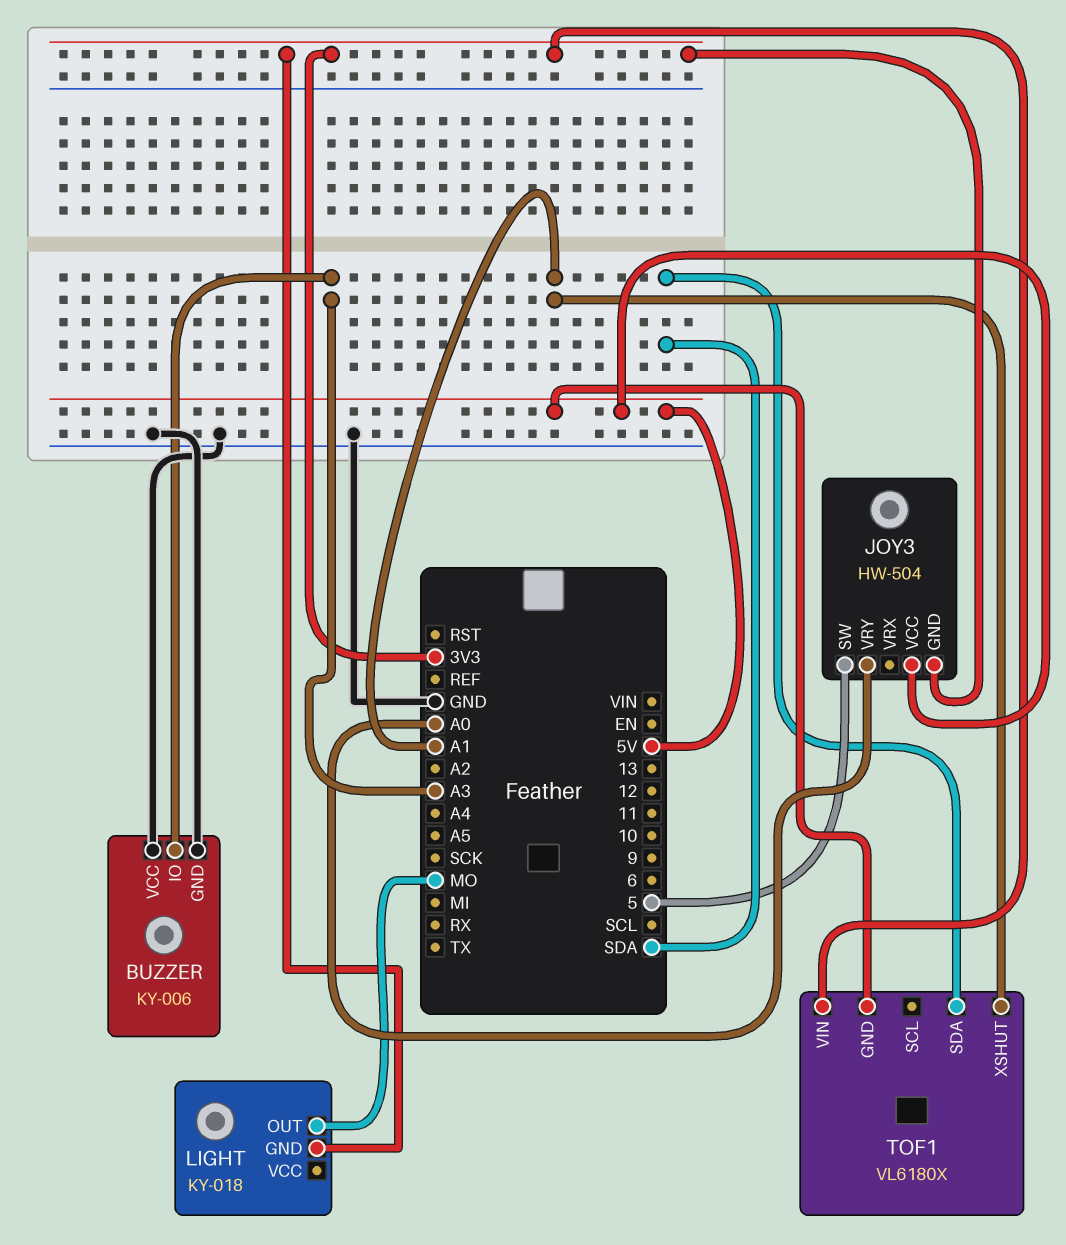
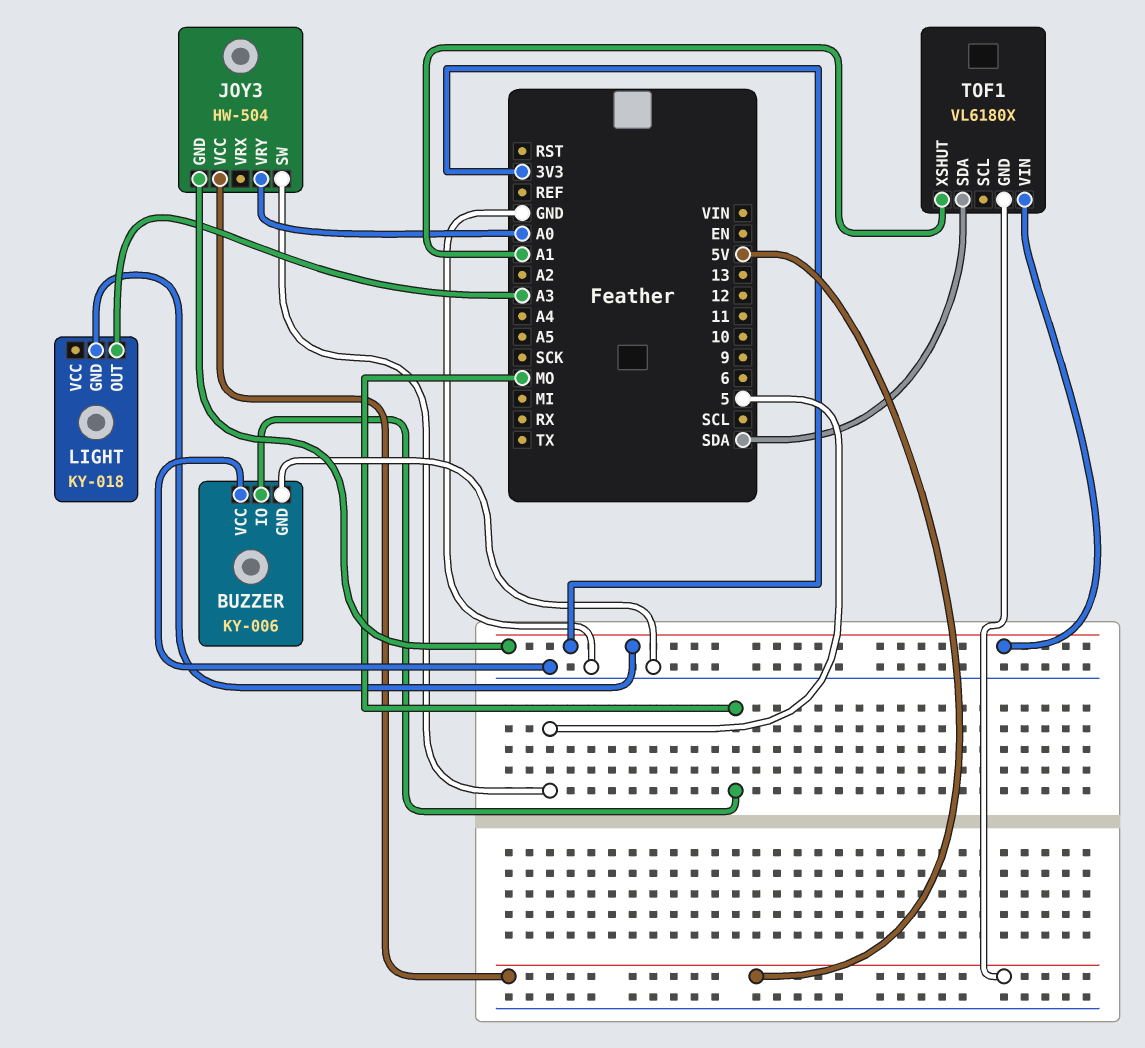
BUZZER pin IO: A3 -> MO
LIGHT pin OUT: MO -> A3

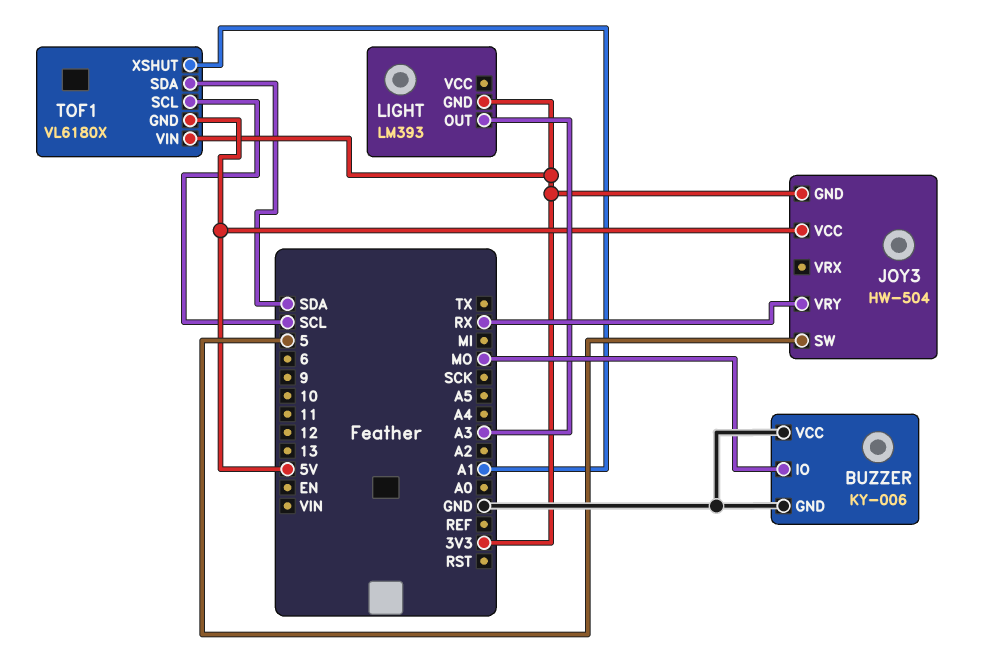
JOY3 pin VRY: A0 -> RX
LIGHT: KY-018 -> LM393
TOF1 pin SCL: none -> SCL

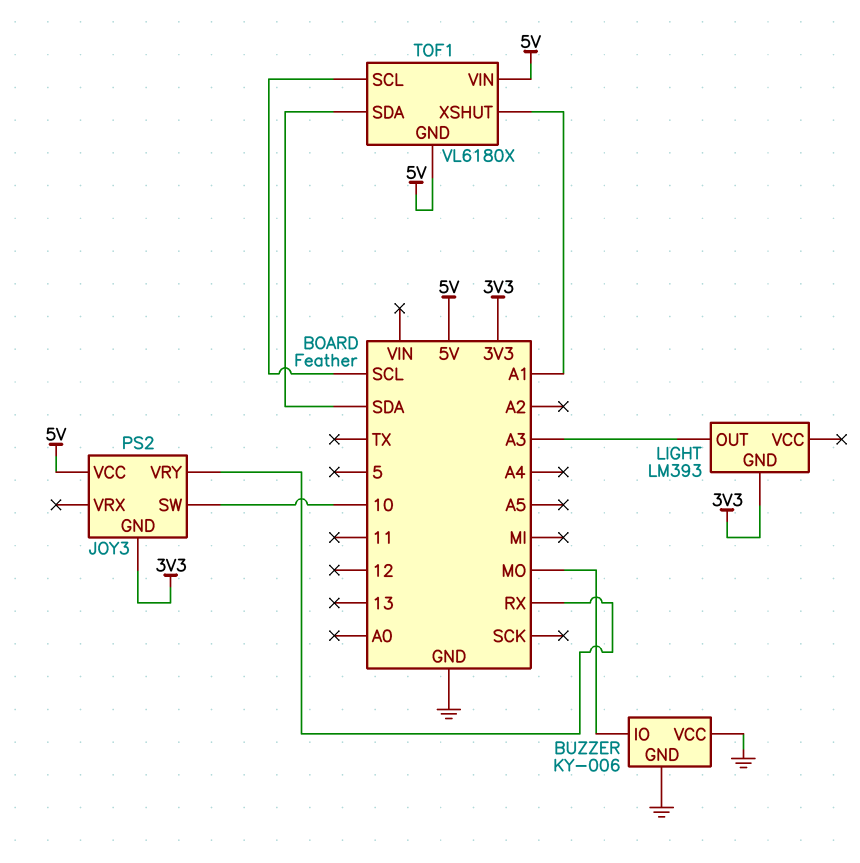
JOY3: HW-504 -> PS2
JOY3 pin SW: 5 -> 10
TOF1 pin VIN: 3V3 -> 5V

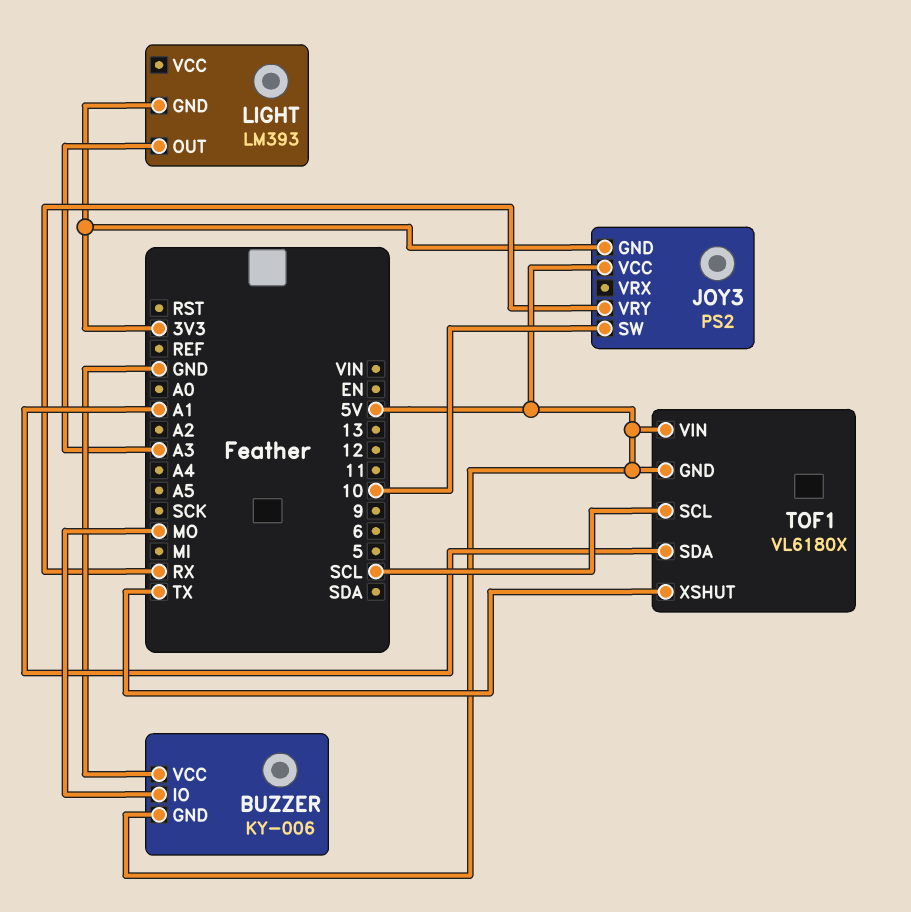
BUZZER pin GND: GND -> 5V
TOF1 pin SDA: SDA -> A1
TOF1 pin XSHUT: A1 -> TX

